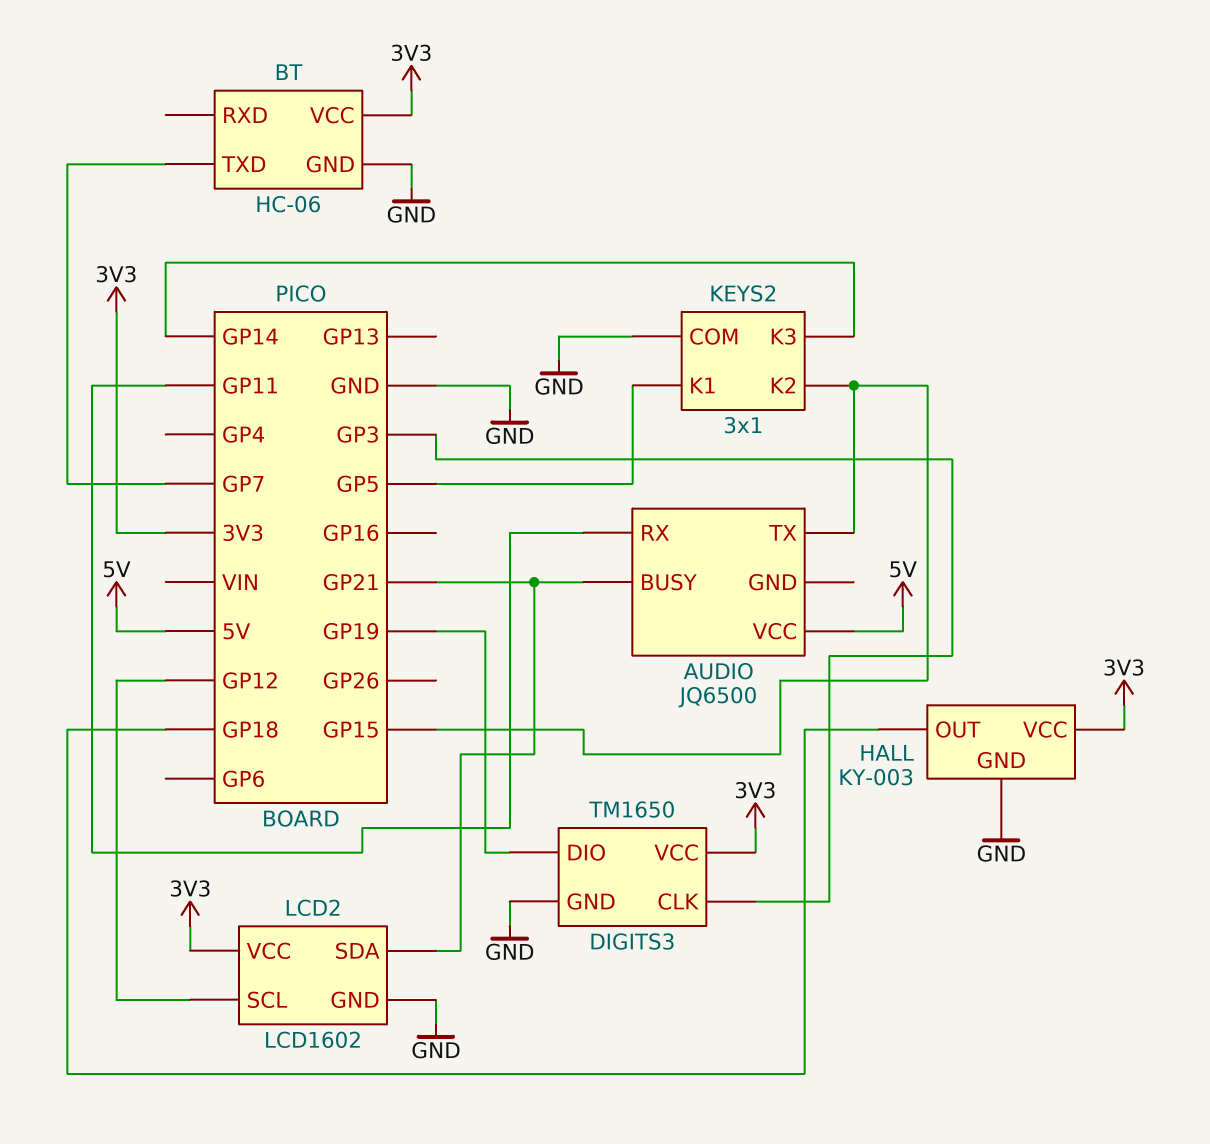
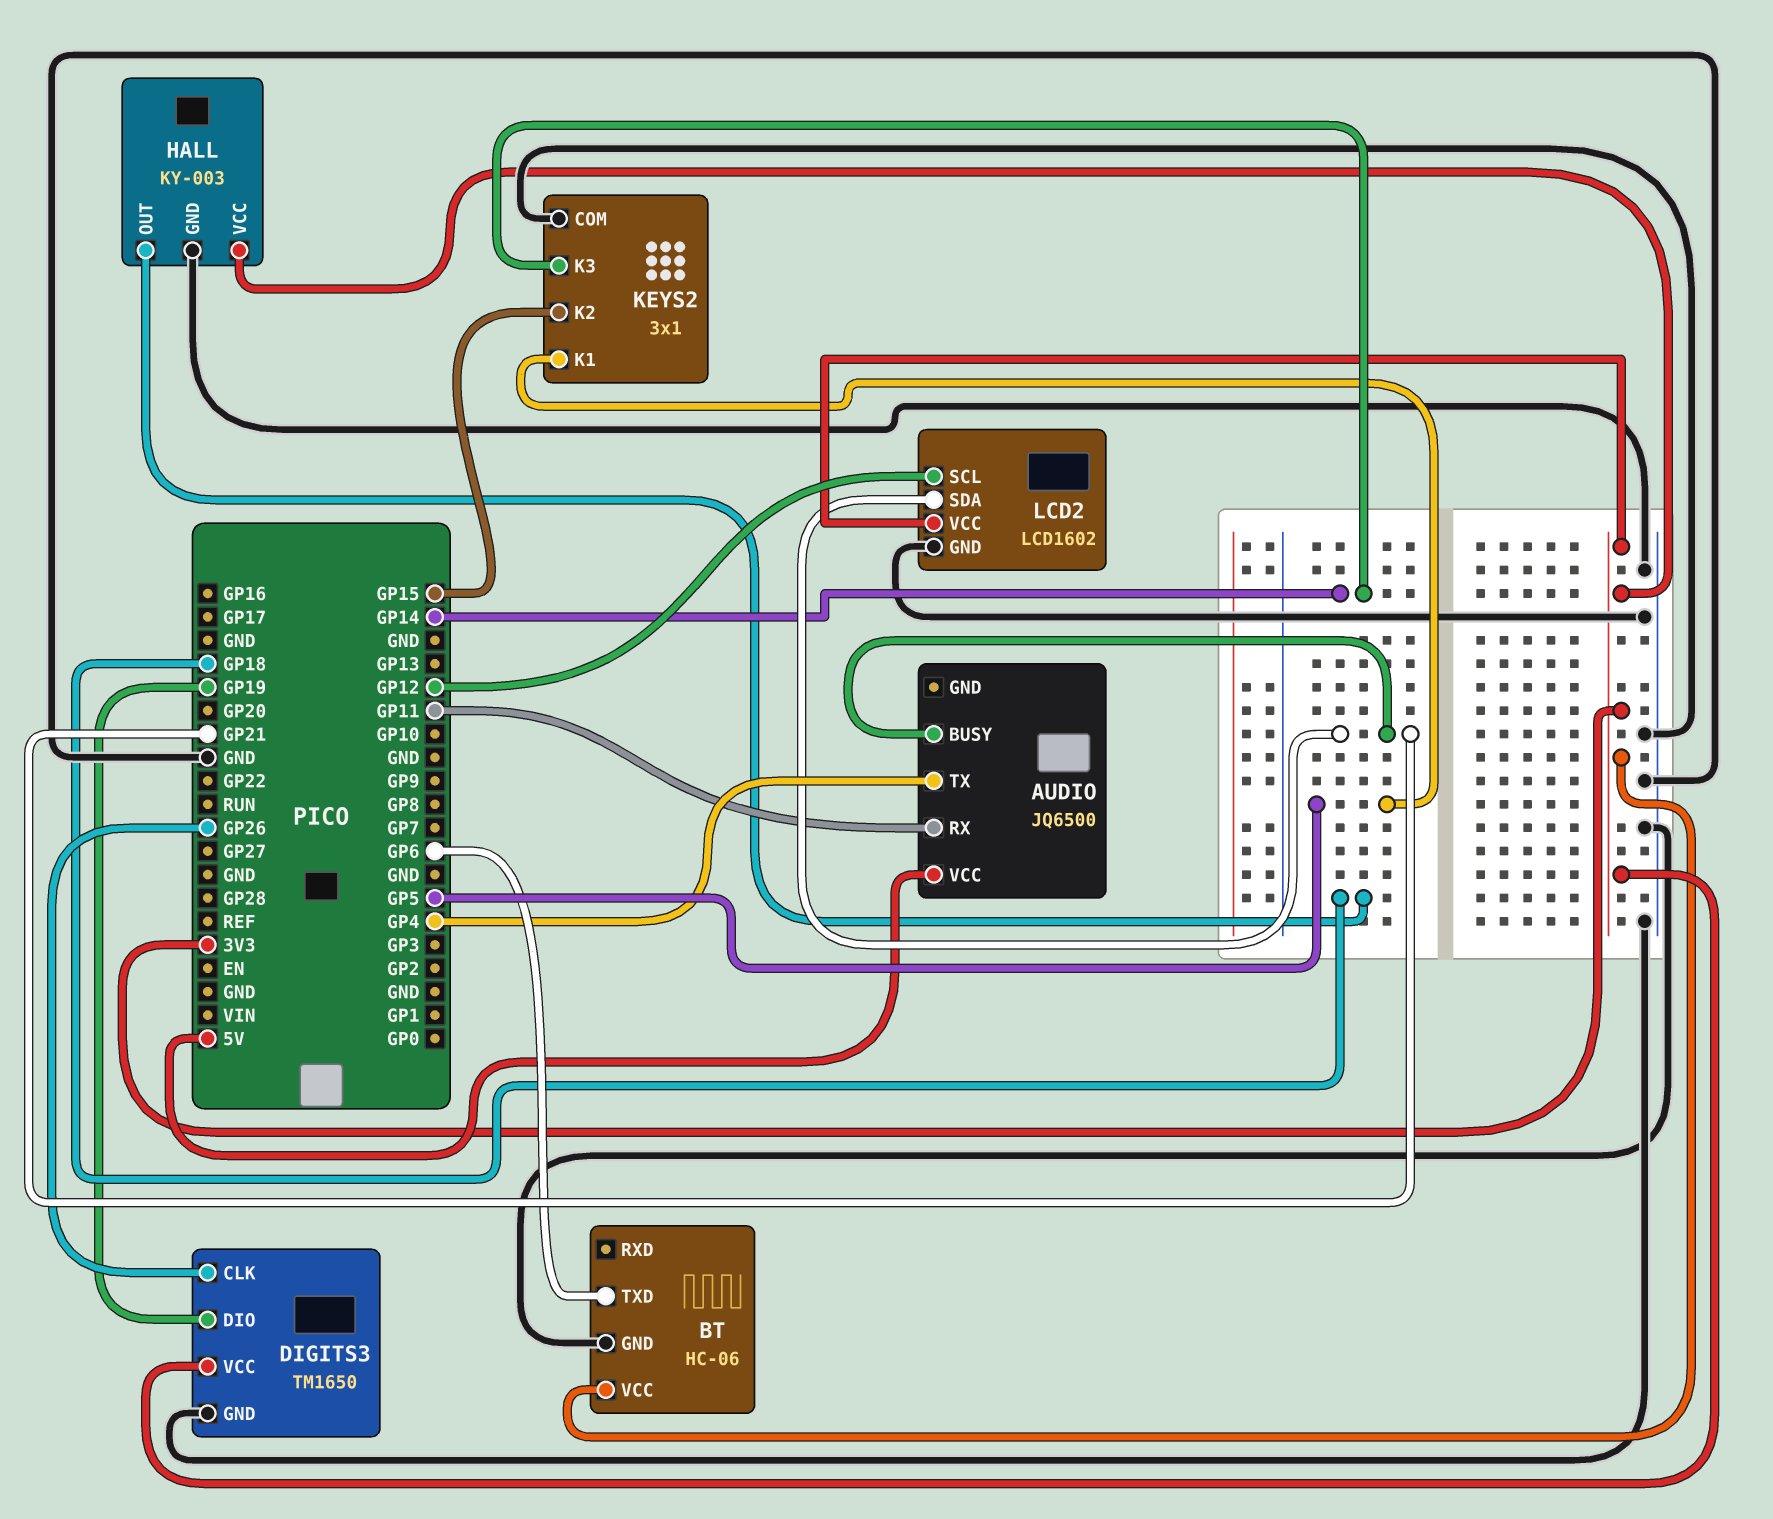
AUDIO pin TX: GP15 -> GP4
BT pin TXD: GP7 -> GP6
DIGITS3 pin CLK: GP3 -> GP26

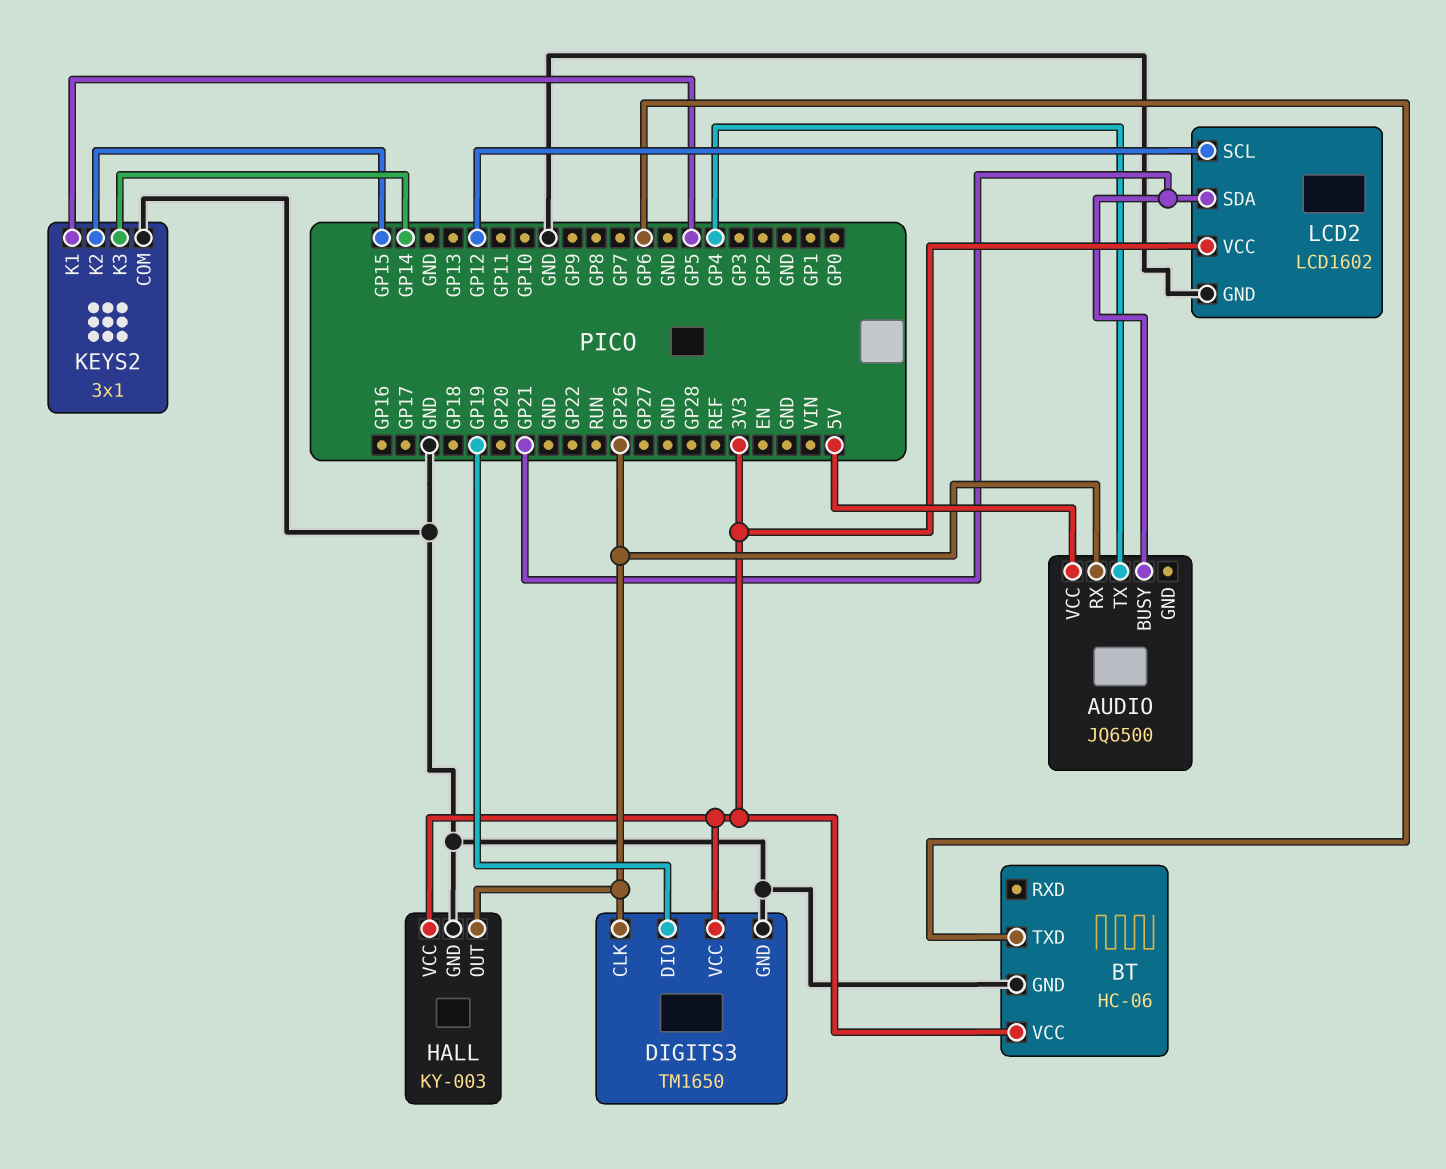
AUDIO pin RX: GP11 -> GP26
HALL pin OUT: GP18 -> GP26

